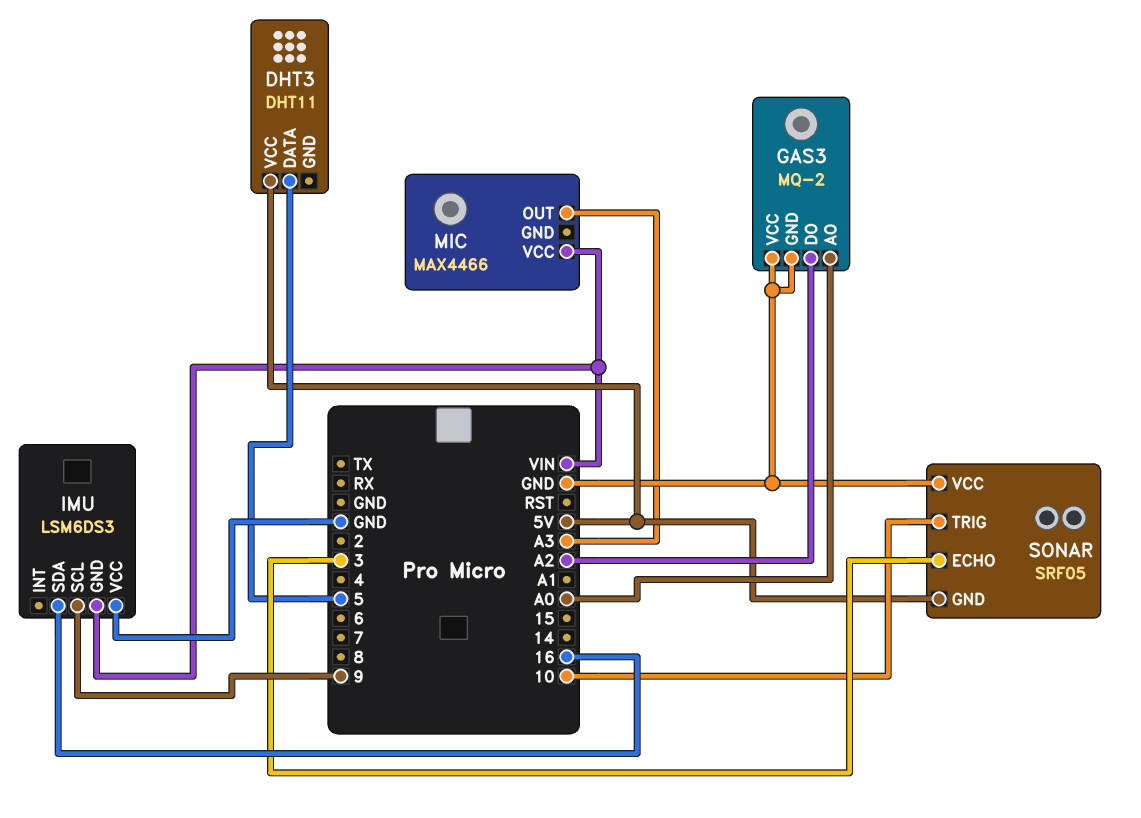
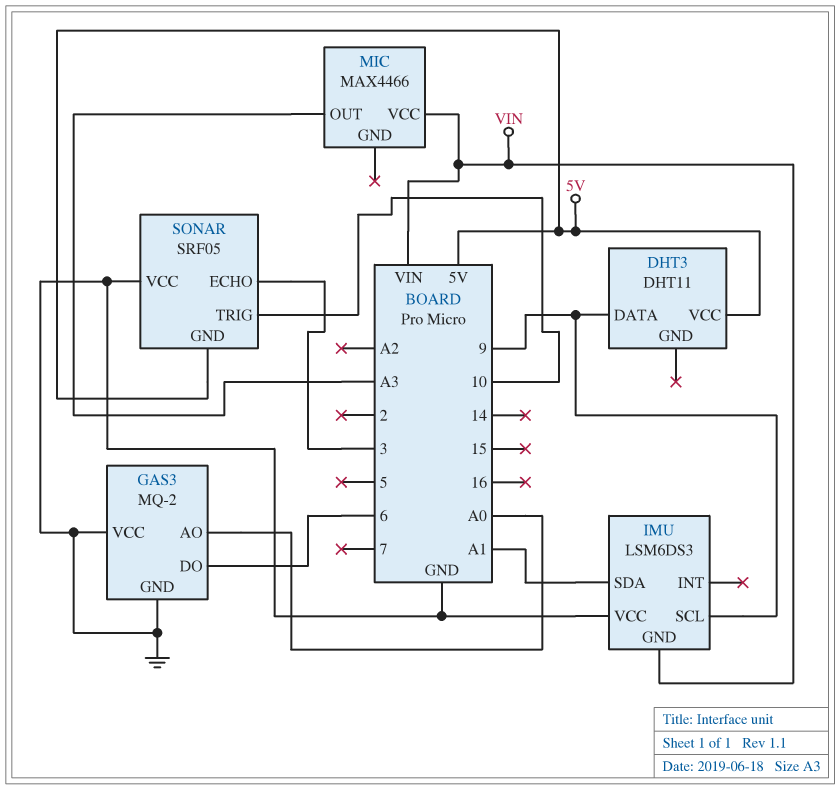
DHT3 pin DATA: 5 -> 9
GAS3 pin DO: A2 -> 6
IMU pin SDA: 16 -> A1

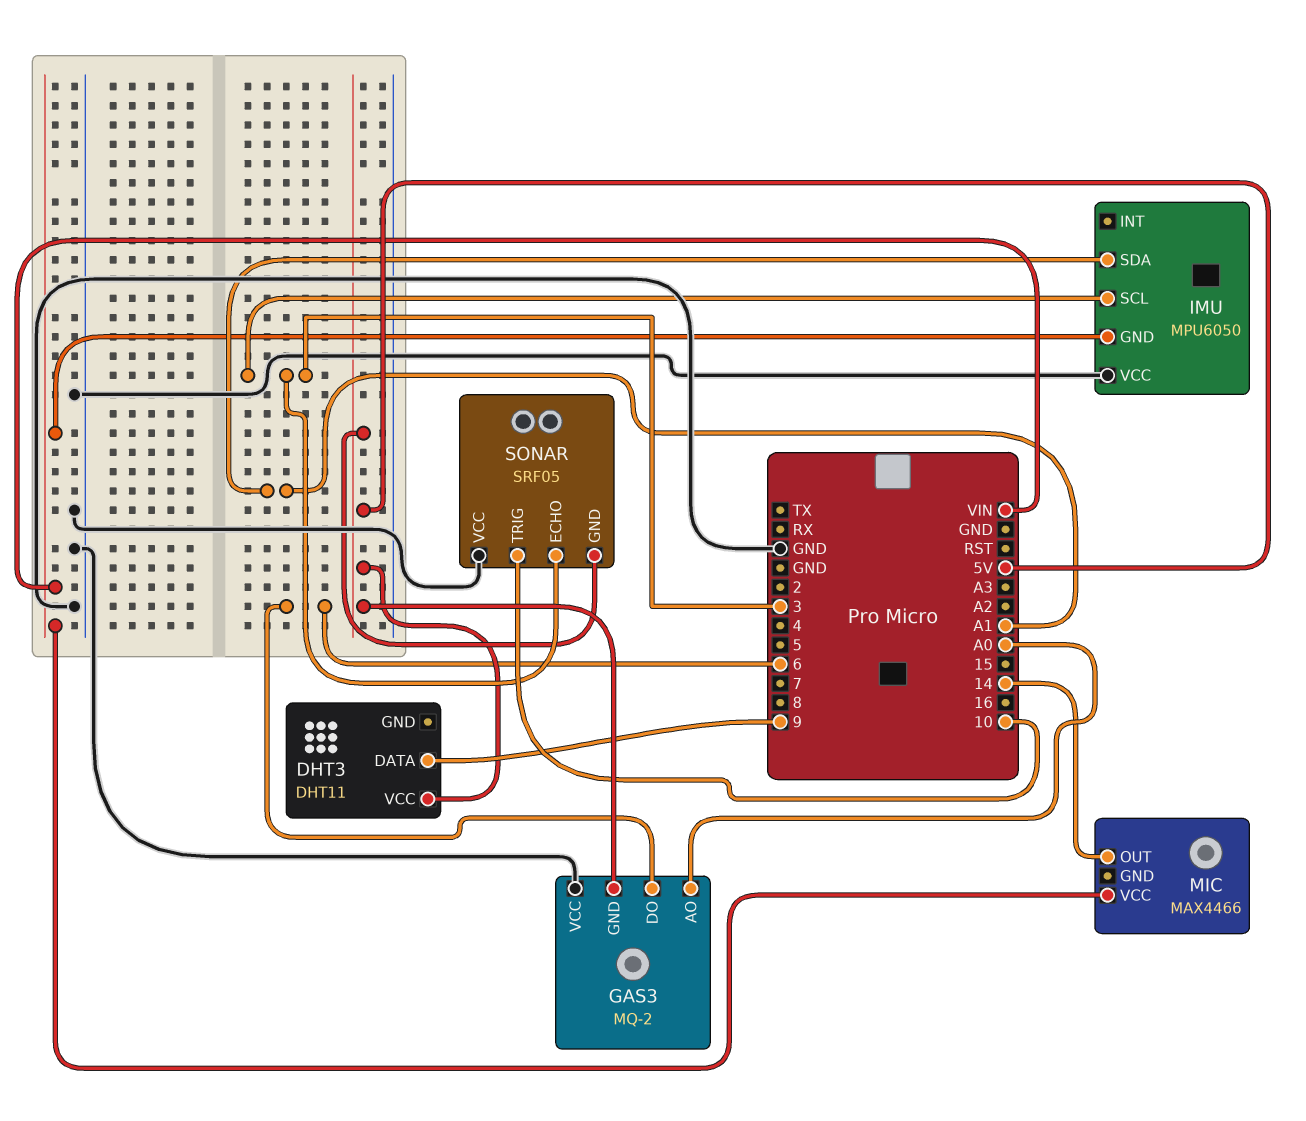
GAS3 pin GND: GND -> 5V
IMU: LSM6DS3 -> MPU6050
IMU pin SCL: 9 -> 3
MIC pin OUT: A3 -> 14

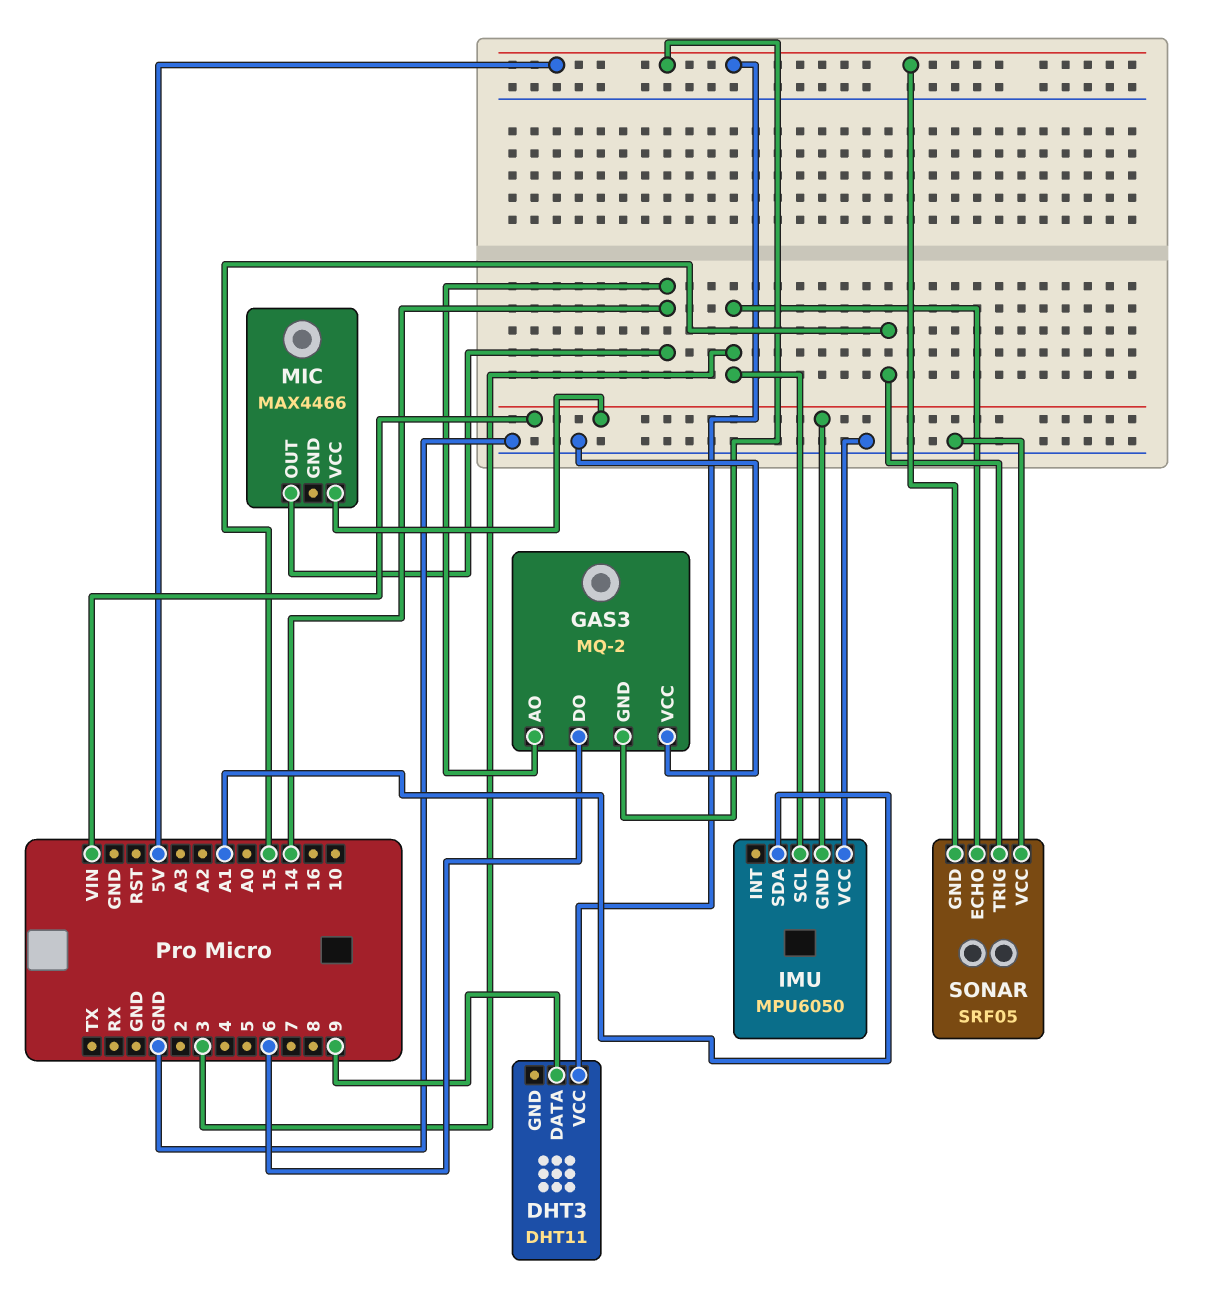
GAS3 pin AO: A0 -> 14
SONAR pin TRIG: 10 -> 15

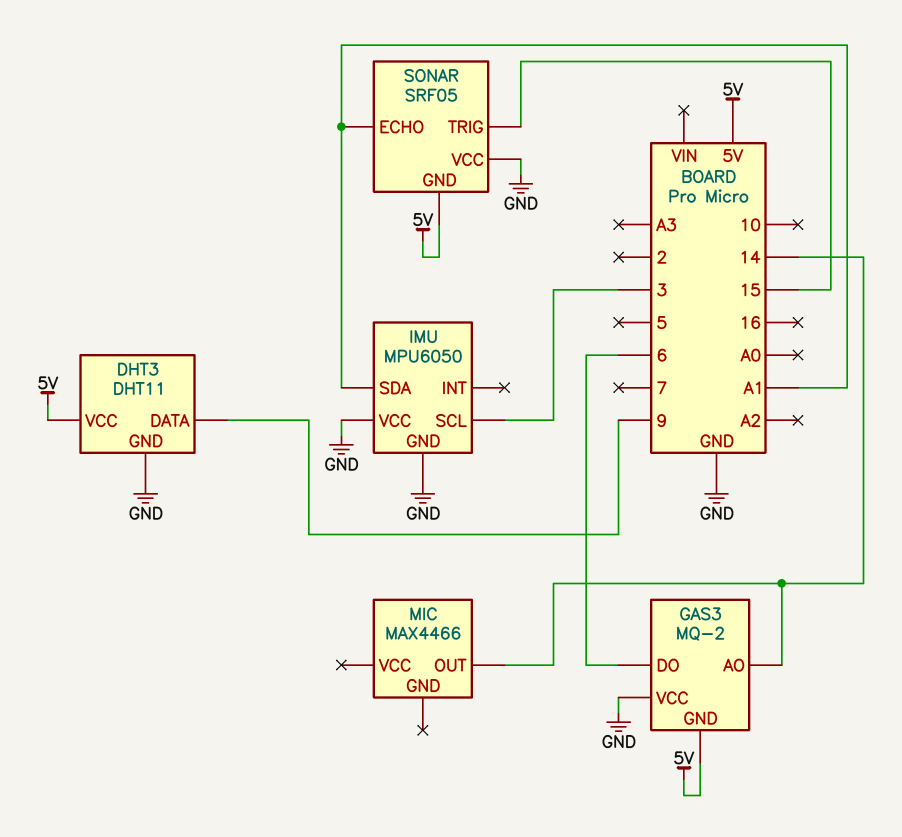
DHT3 pin GND: none -> GND
IMU pin GND: VIN -> GND
MIC pin VCC: VIN -> none
SONAR pin ECHO: 3 -> A1

